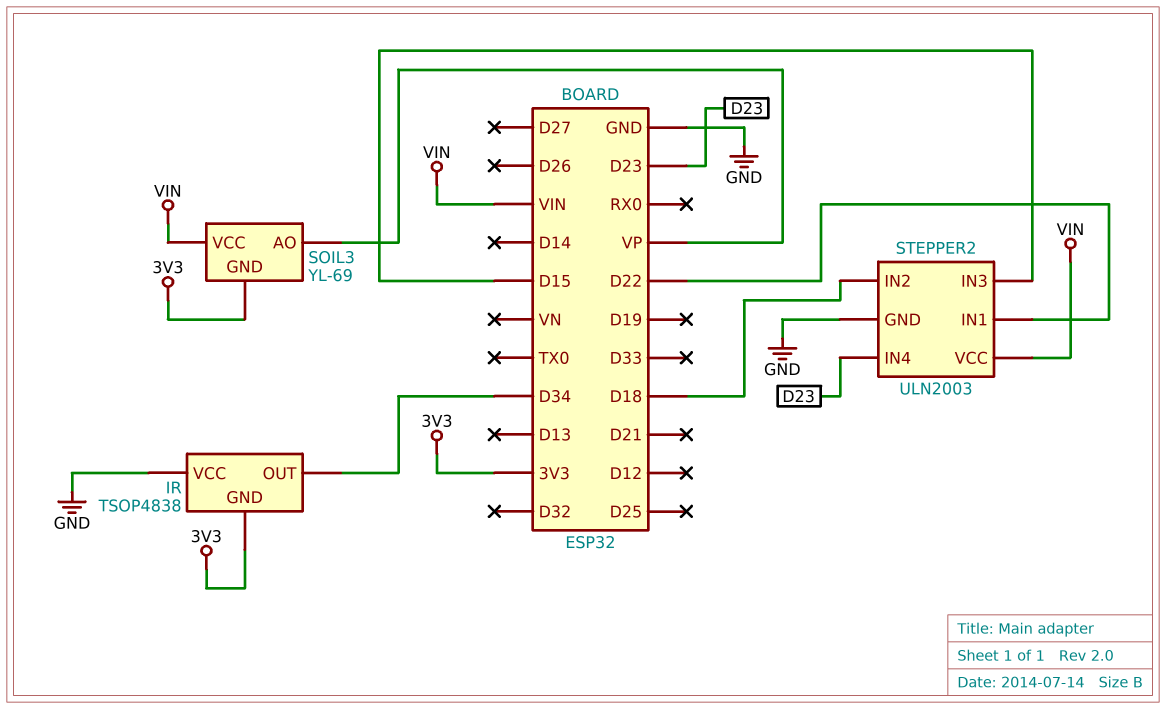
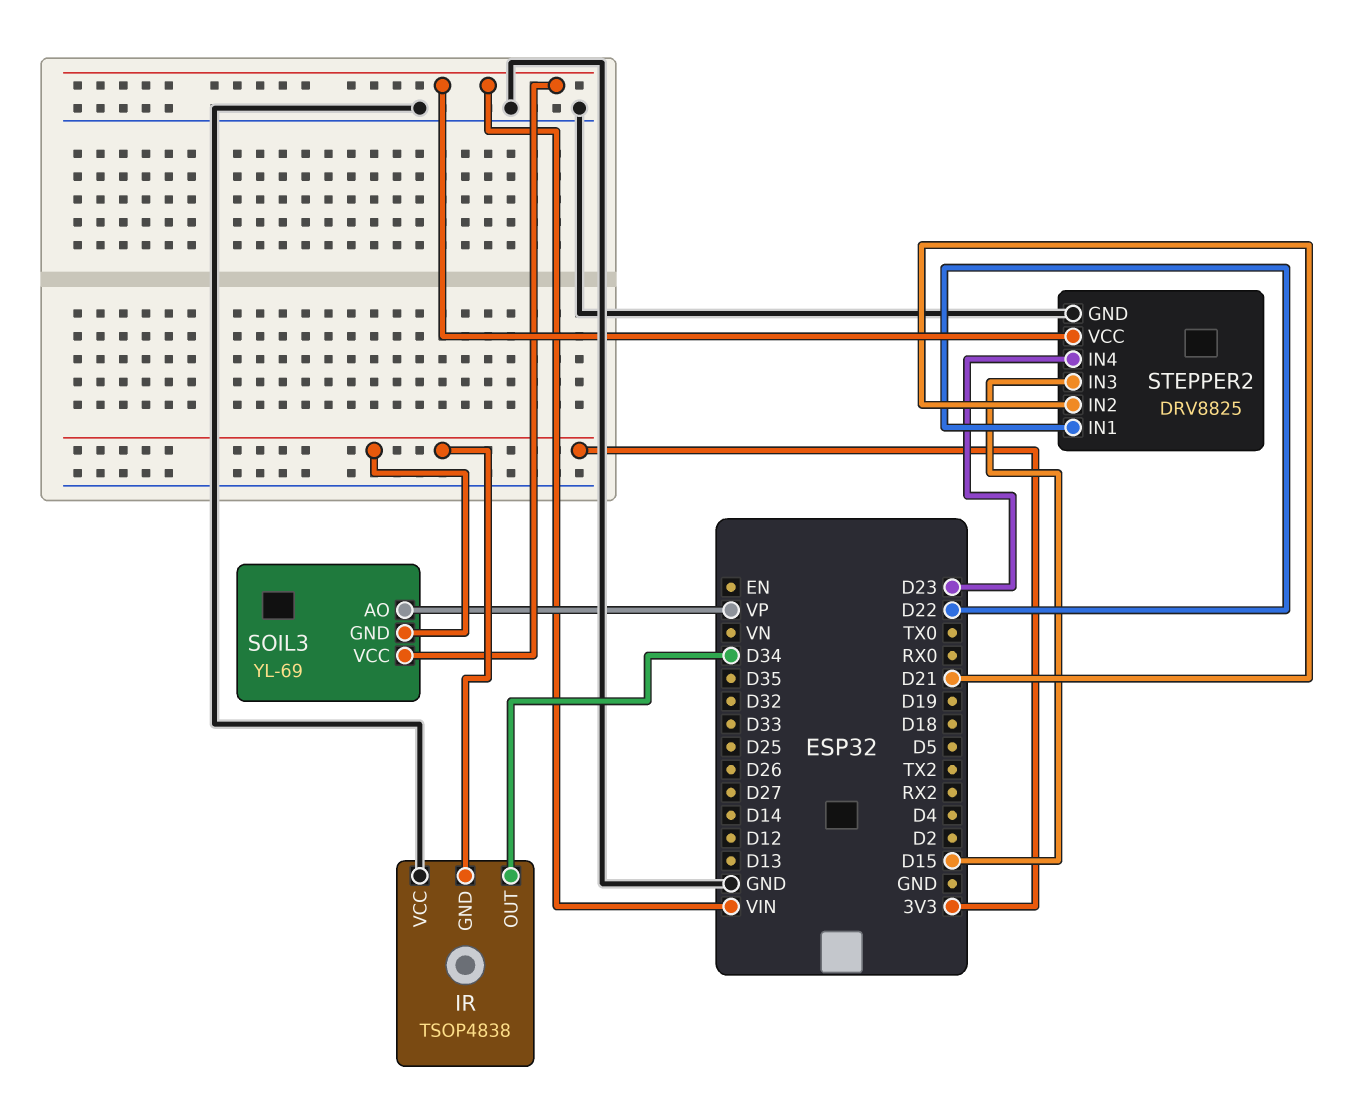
STEPPER2: ULN2003 -> DRV8825
STEPPER2 pin IN2: D18 -> D21

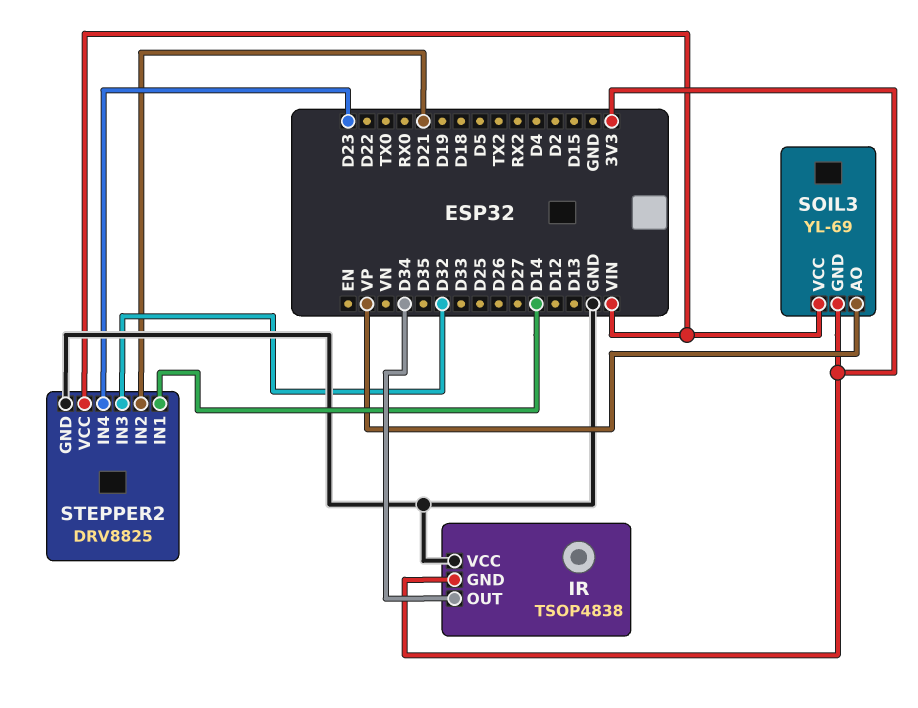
STEPPER2 pin IN1: D22 -> D14
STEPPER2 pin IN3: D15 -> D32

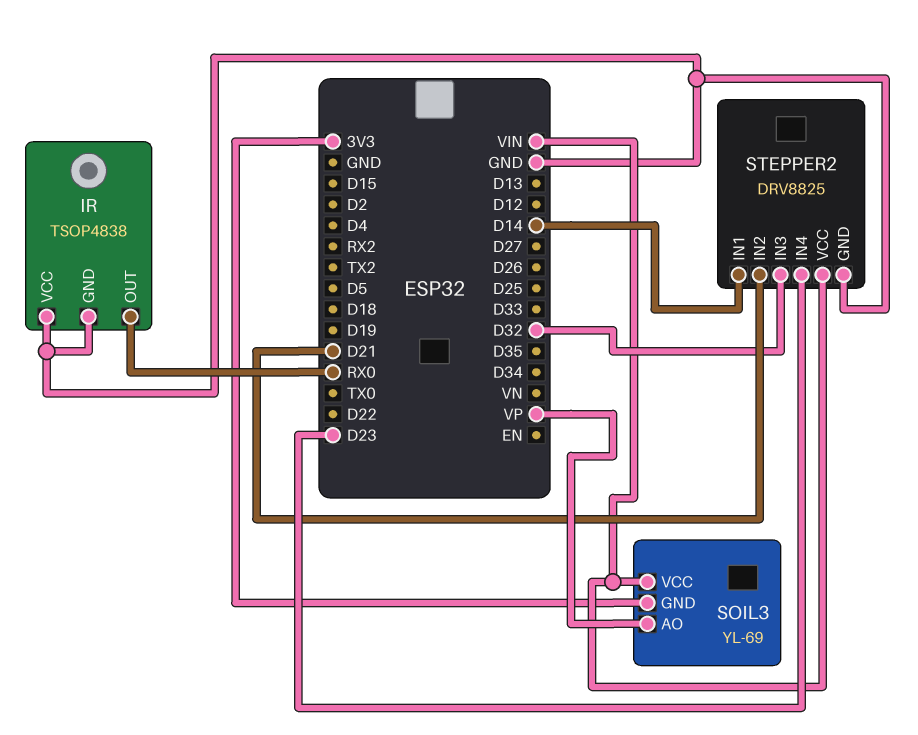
IR pin GND: 3V3 -> GND
IR pin OUT: D34 -> RX0

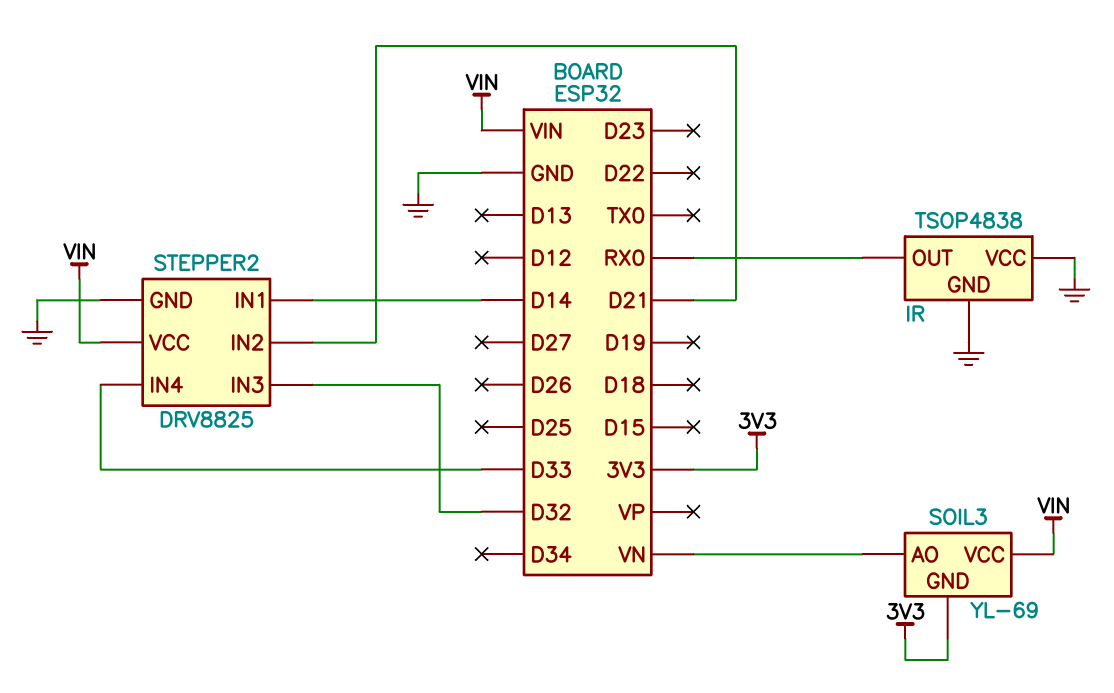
SOIL3 pin AO: VP -> VN
STEPPER2 pin IN4: D23 -> D33

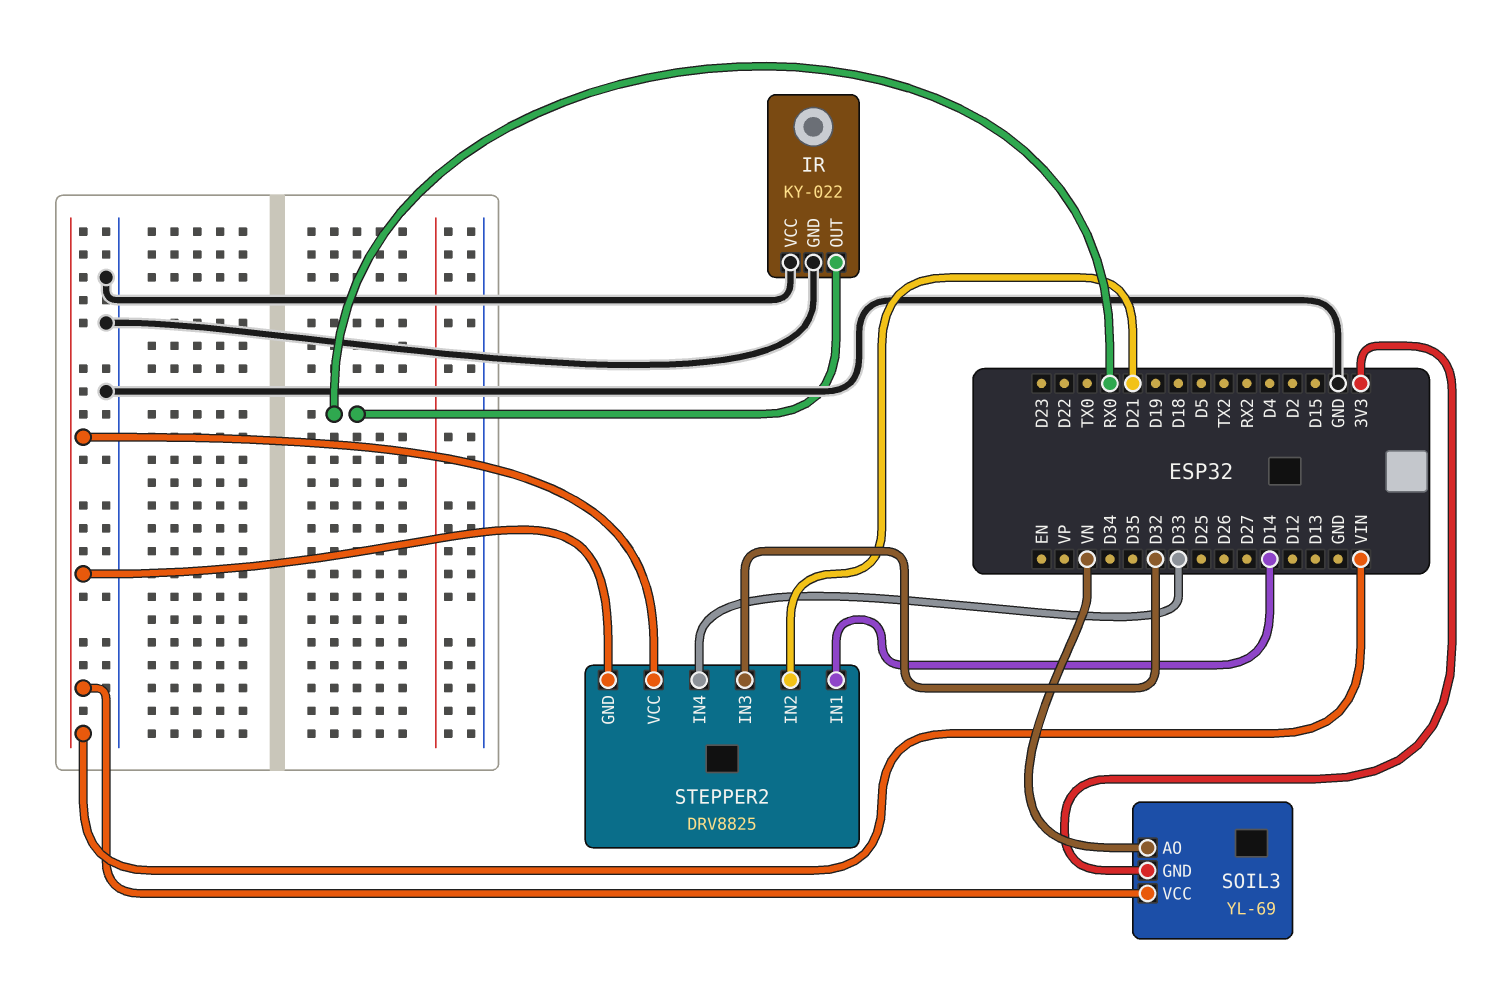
IR: TSOP4838 -> KY-022
STEPPER2 pin GND: GND -> VIN

